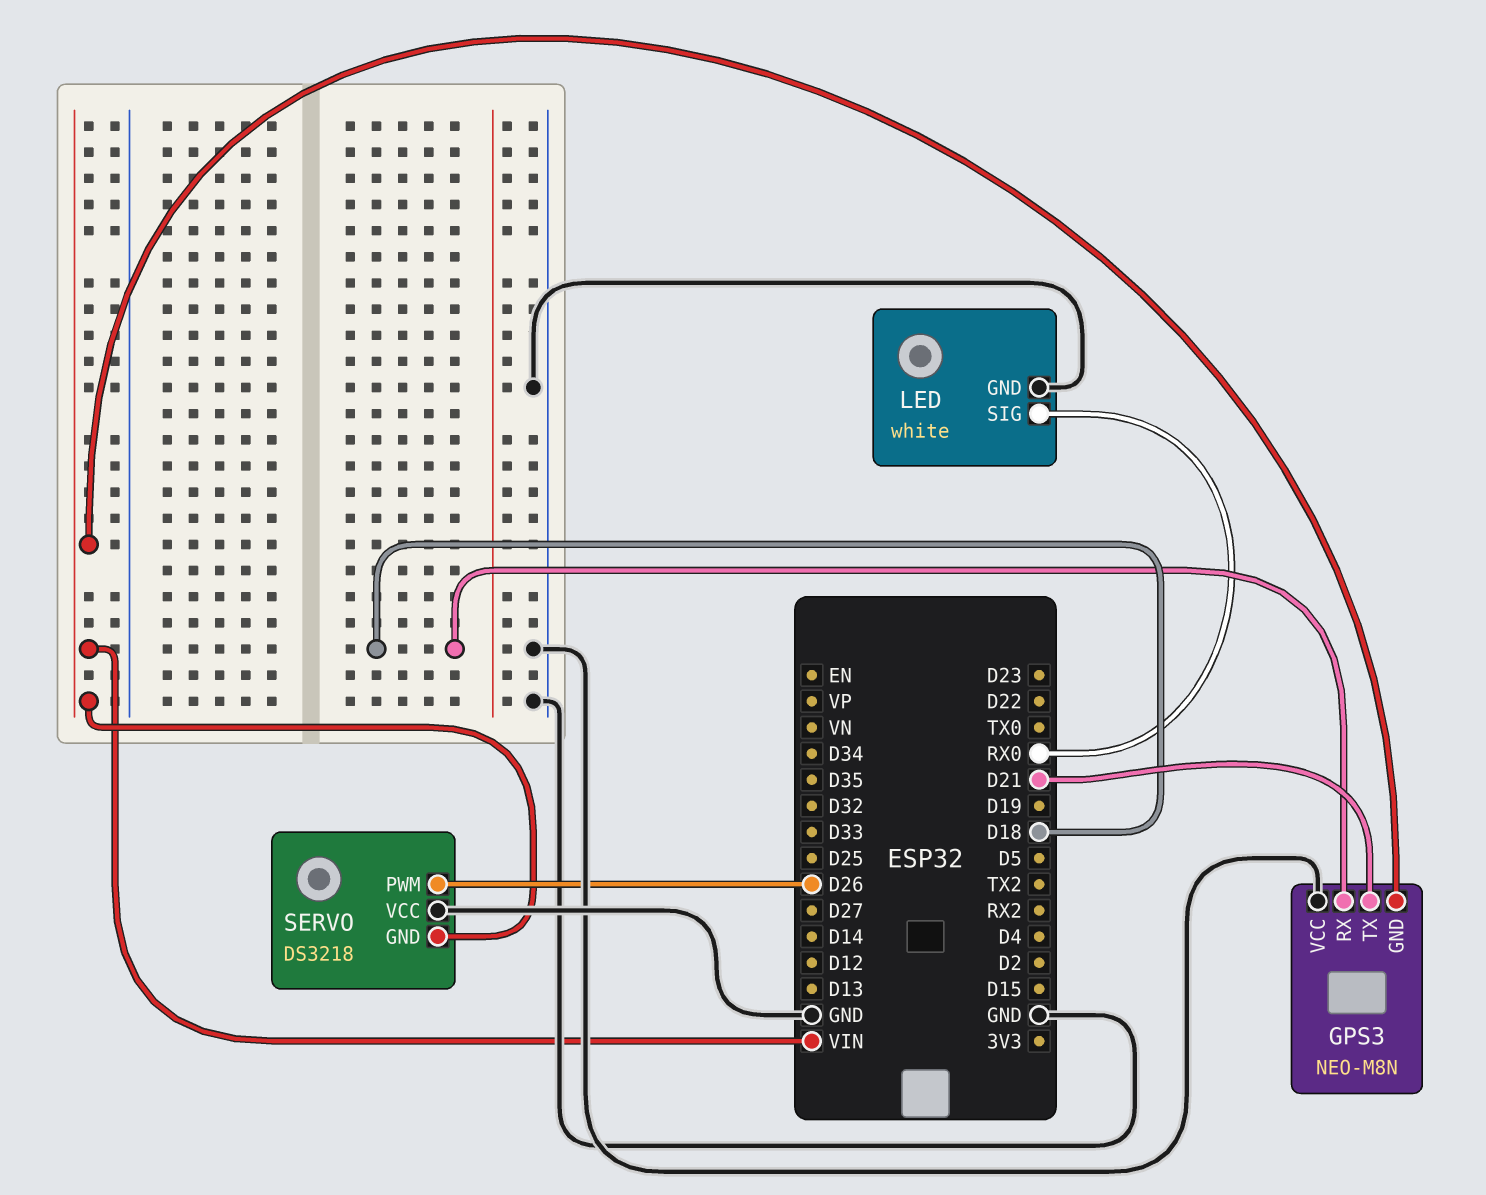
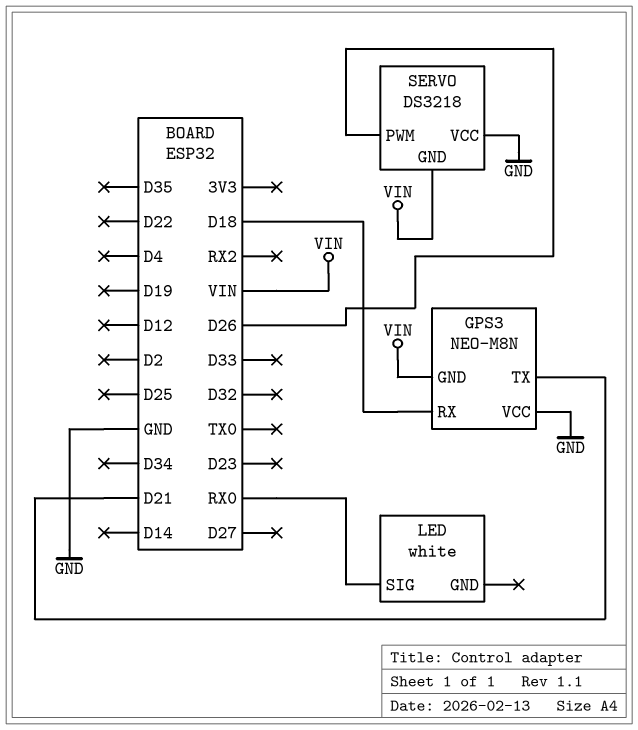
LED pin GND: GND -> none

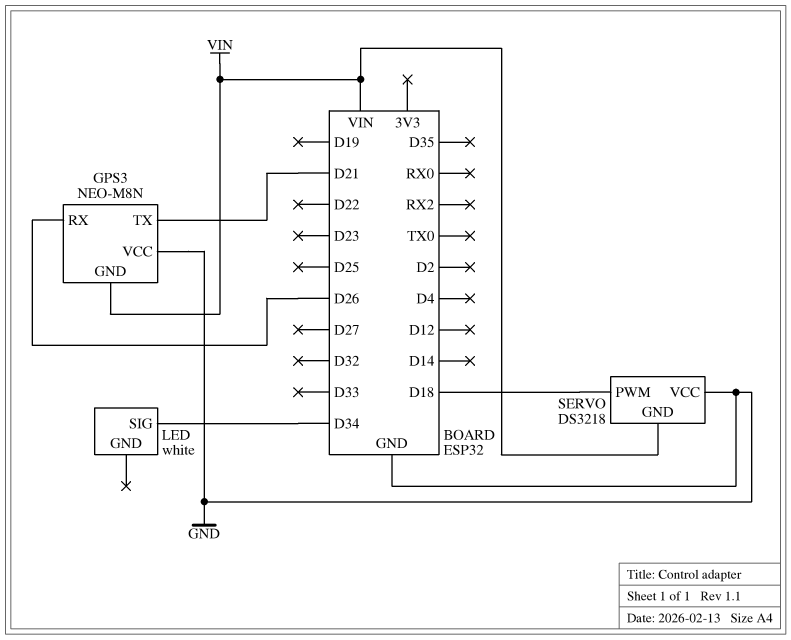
GPS3 pin RX: D18 -> D26
LED pin SIG: RX0 -> D34
SERVO pin PWM: D26 -> D18

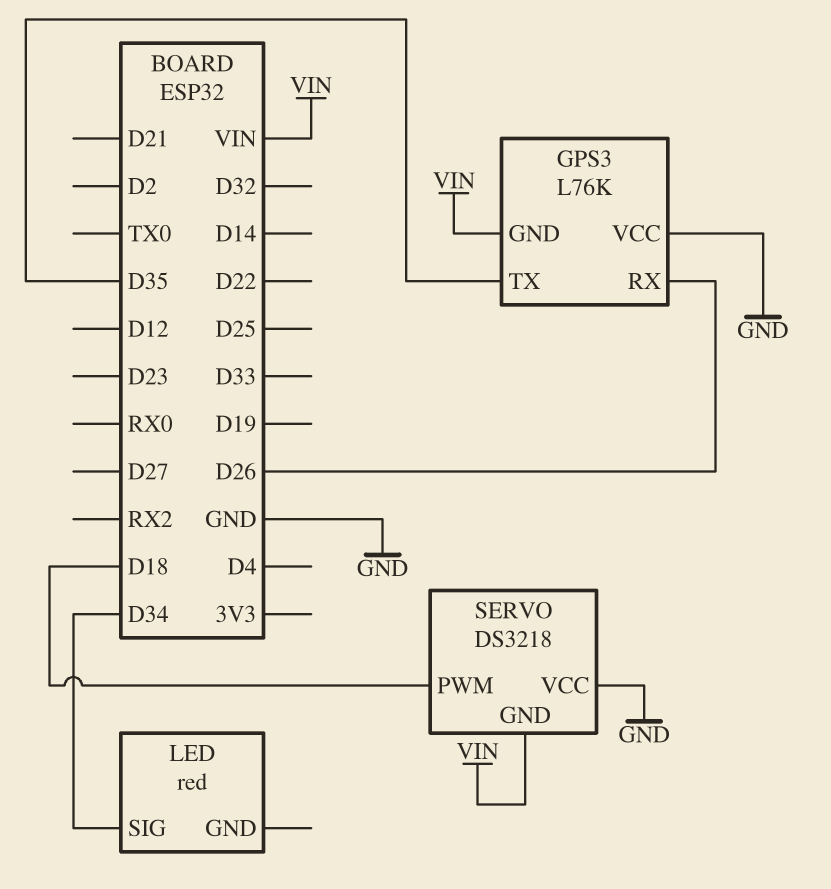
GPS3: NEO-M8N -> L76K
GPS3 pin TX: D21 -> D35
LED: white -> red

